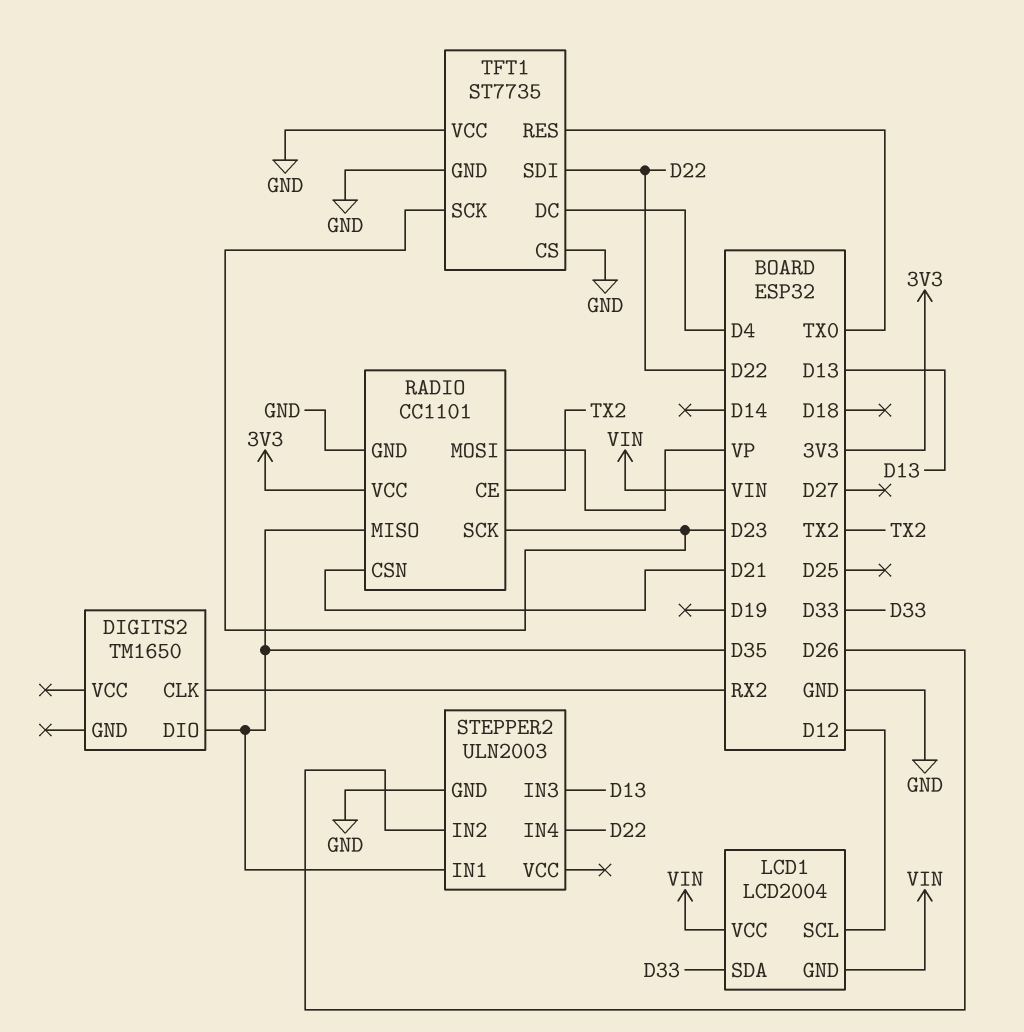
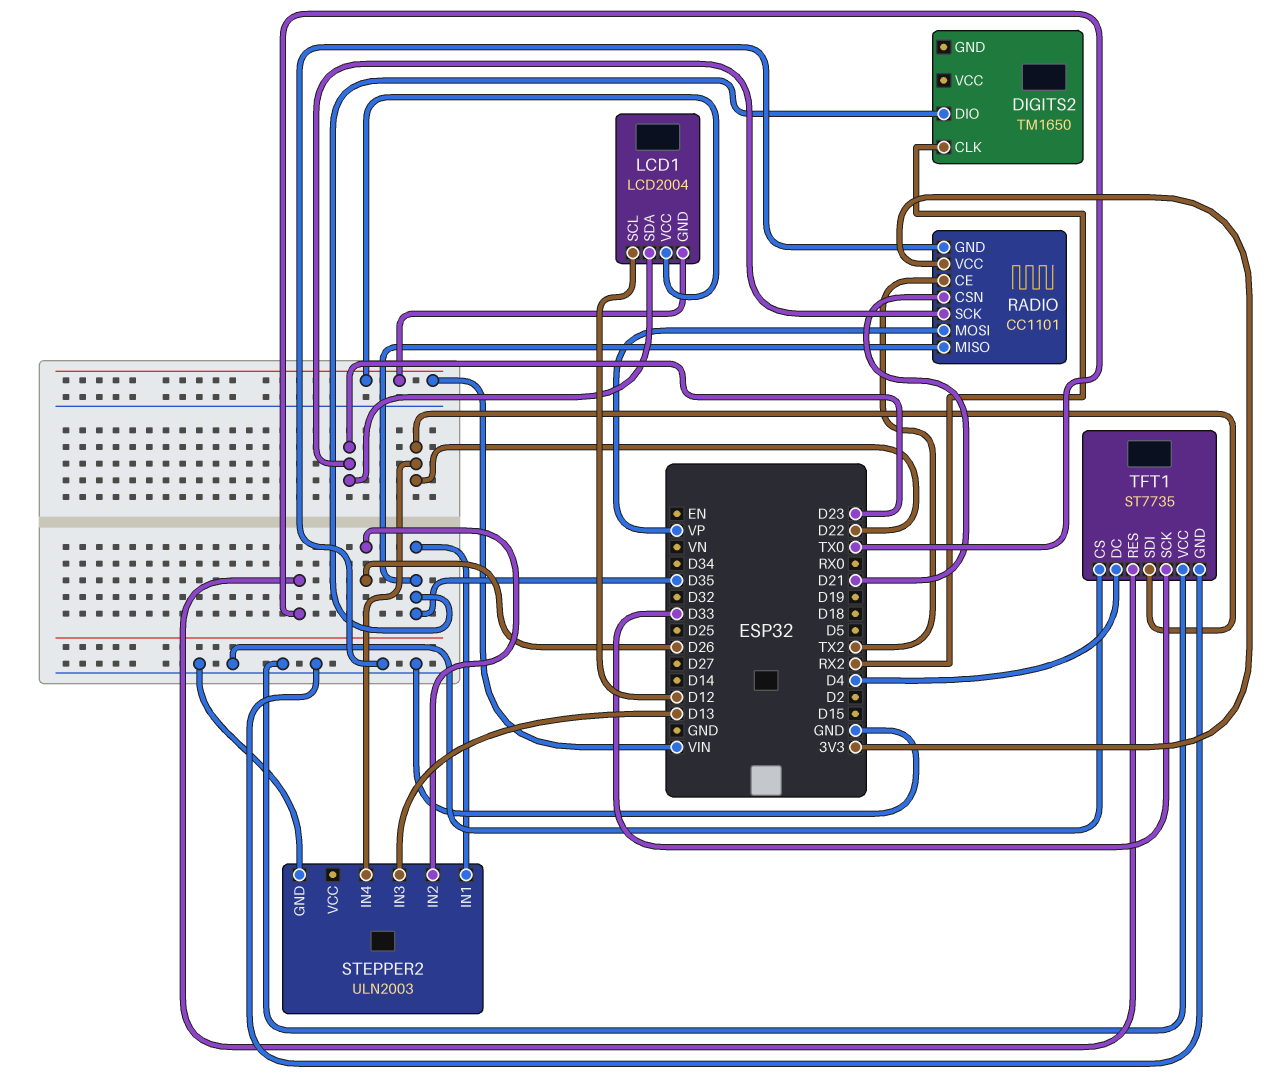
LCD1 pin SDA: D33 -> D23
TFT1 pin SCK: D23 -> D33

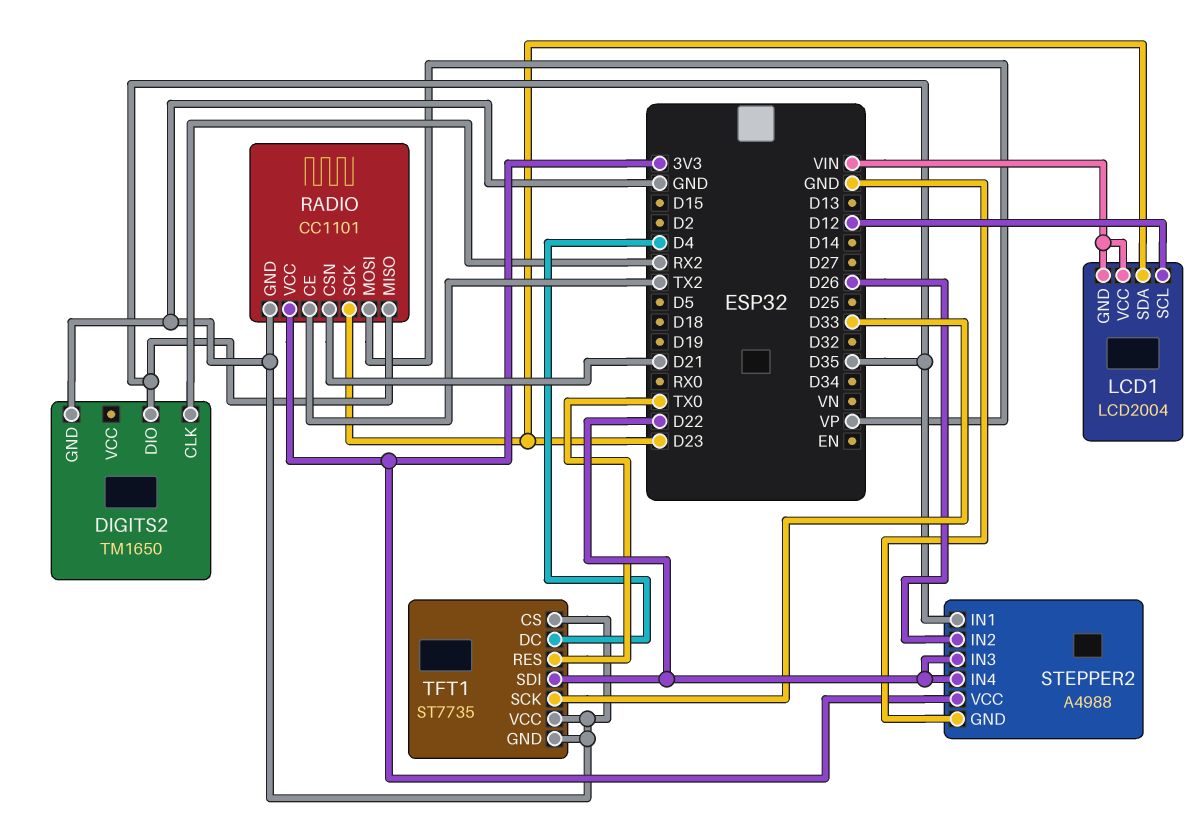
DIGITS2 pin GND: none -> GND
STEPPER2: ULN2003 -> A4988
STEPPER2 pin IN3: D13 -> D22
STEPPER2 pin VCC: none -> 3V3

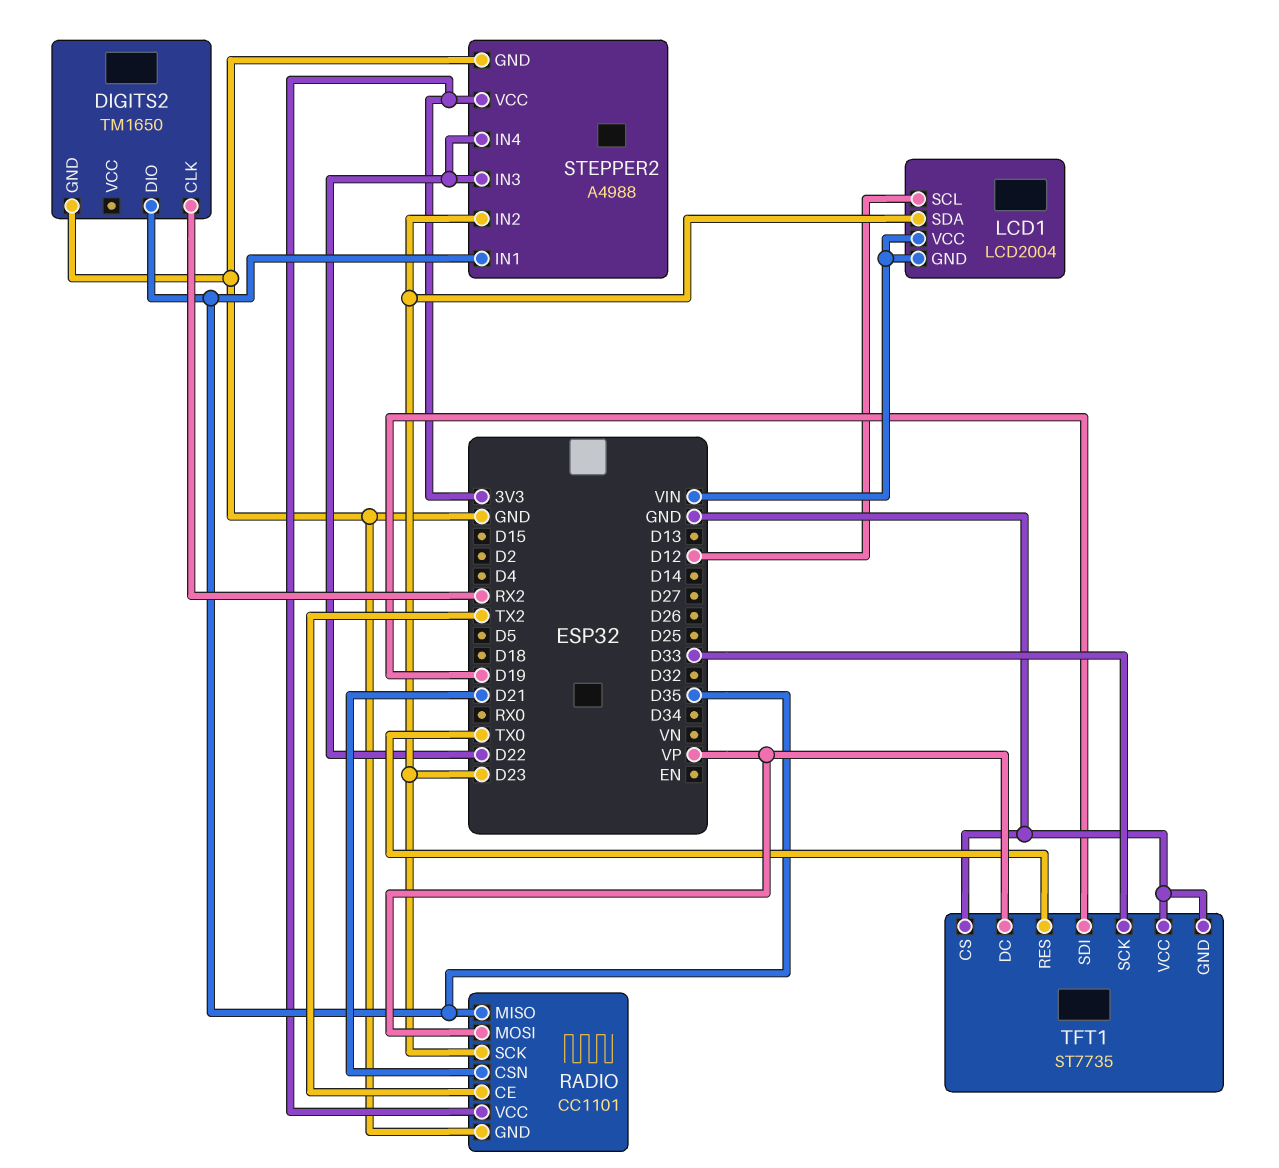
STEPPER2 pin IN2: D26 -> D23
TFT1 pin DC: D4 -> VP
TFT1 pin SDI: D22 -> D19

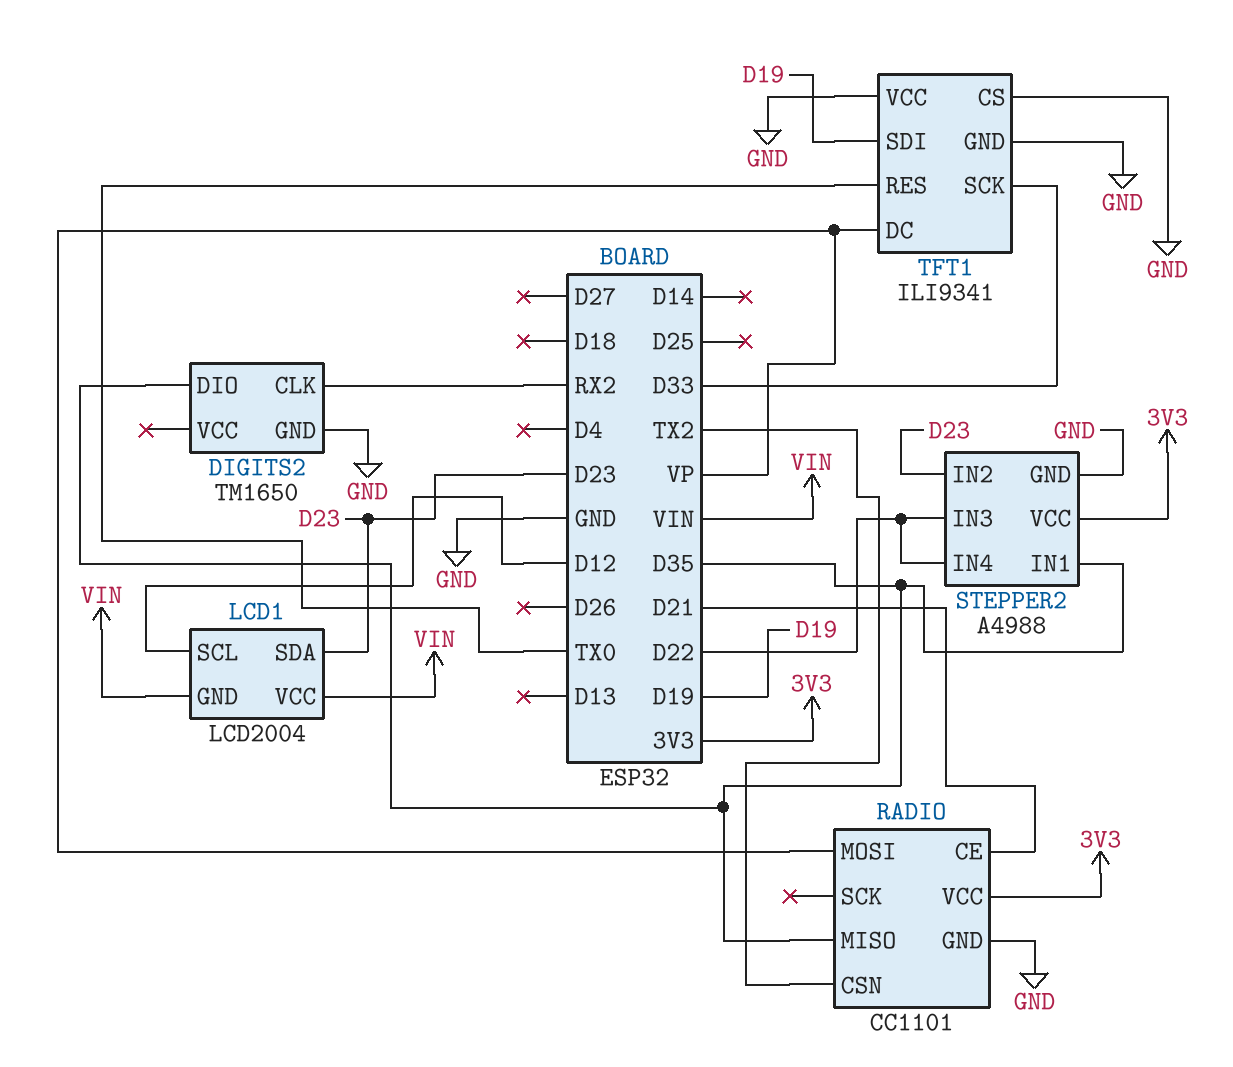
RADIO pin CE: TX2 -> D21
RADIO pin CSN: D21 -> TX2
RADIO pin SCK: D23 -> none
TFT1: ST7735 -> ILI9341

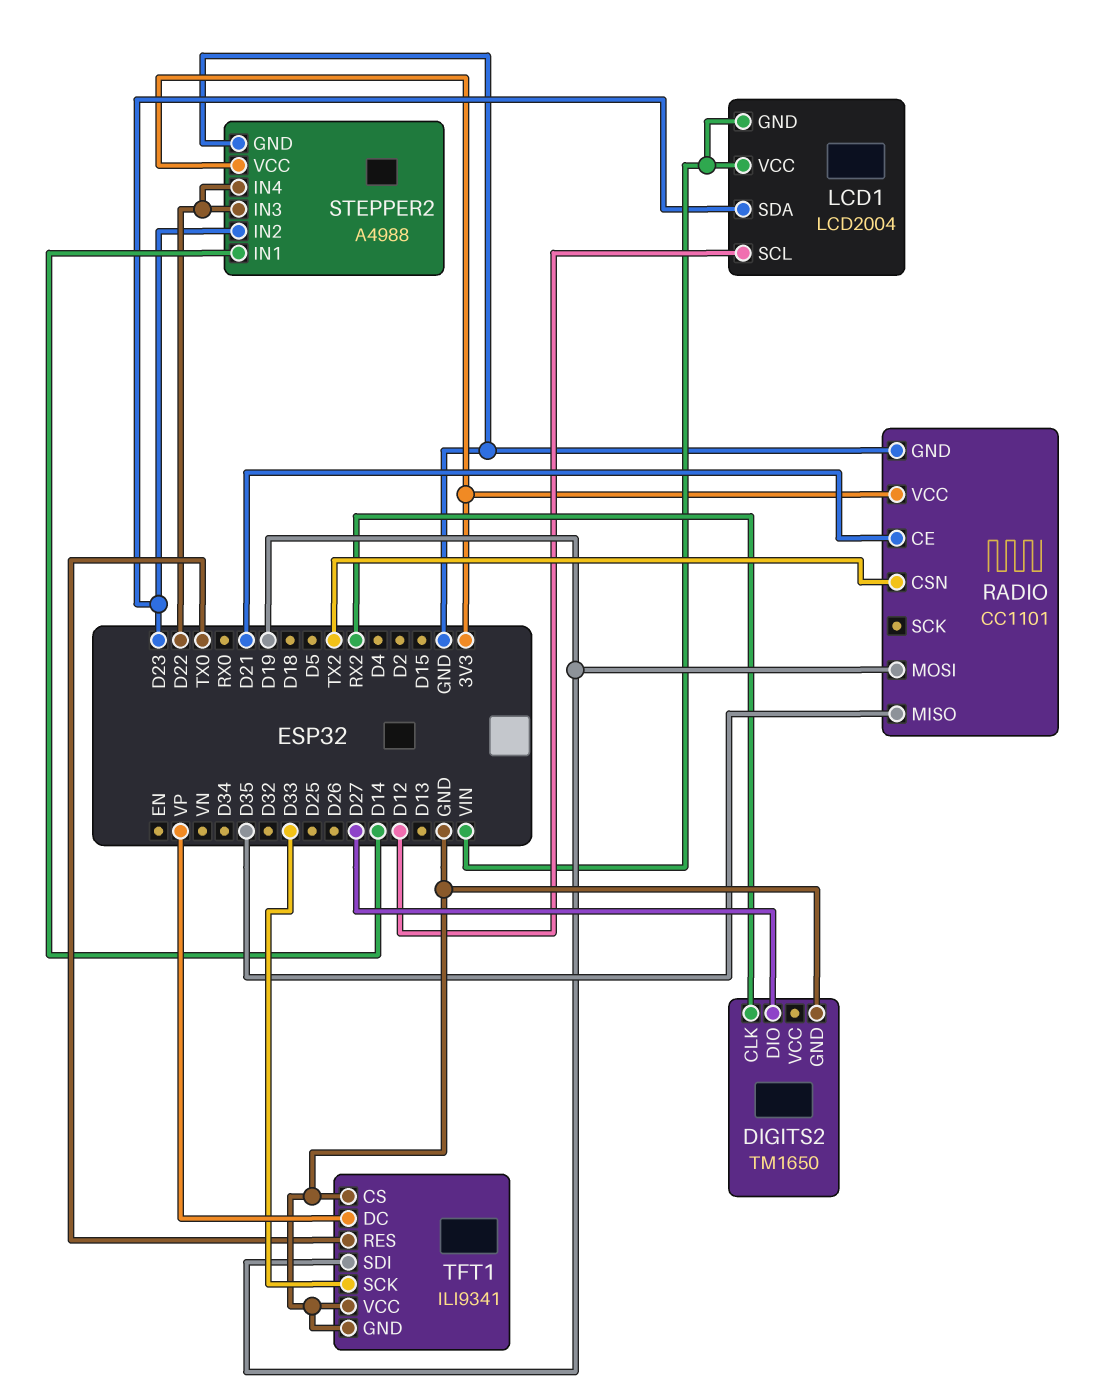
DIGITS2 pin DIO: D35 -> D27
RADIO pin MOSI: VP -> D19
STEPPER2 pin IN1: D35 -> D14

